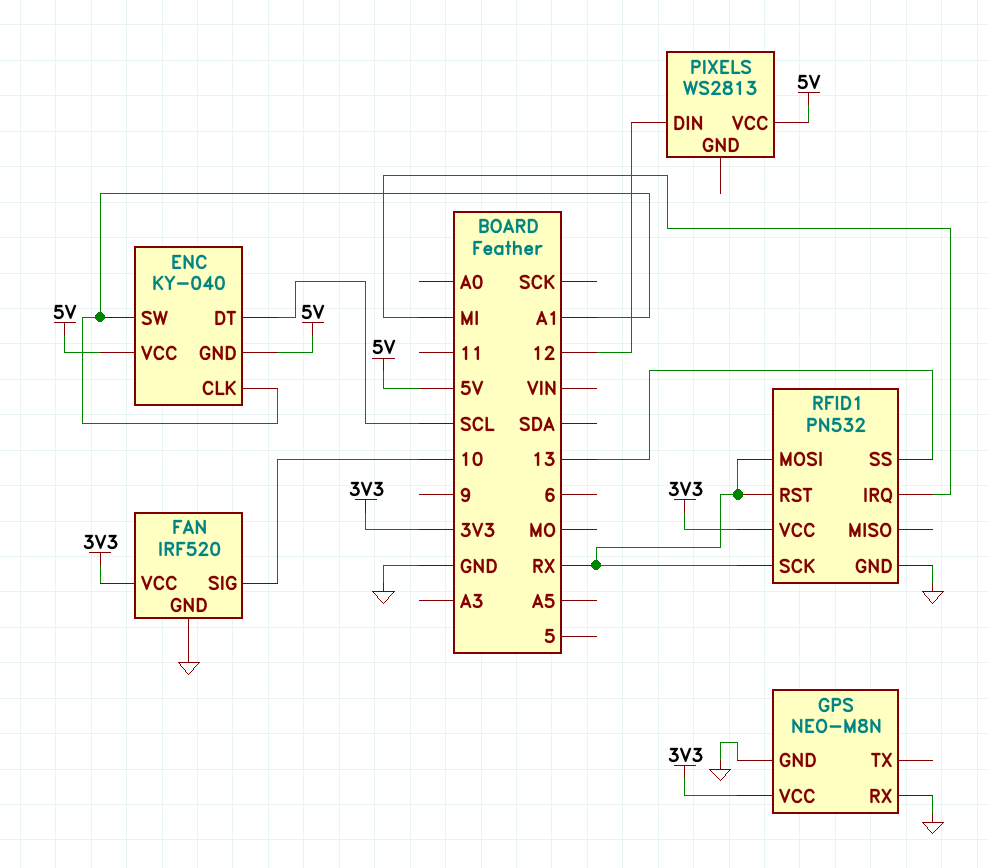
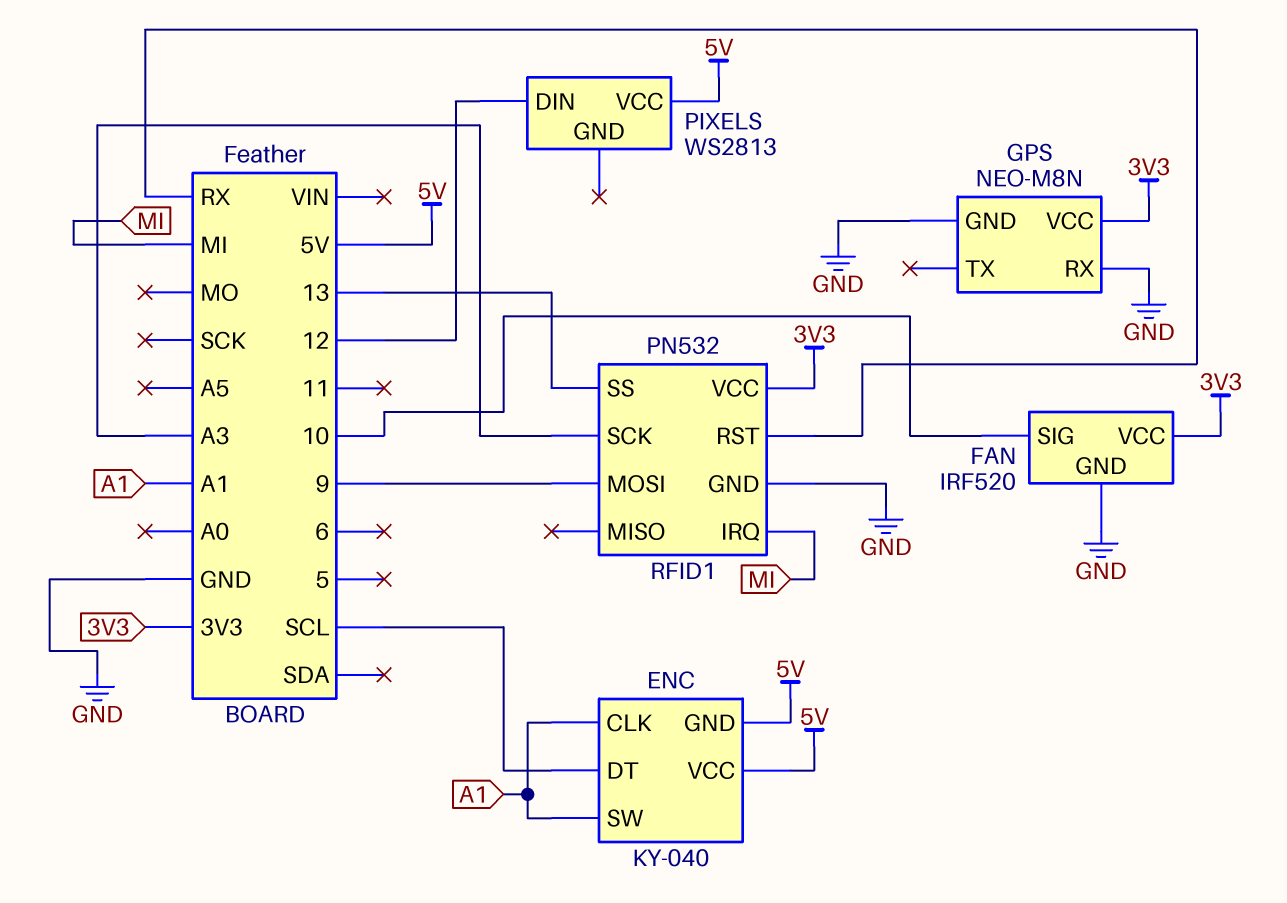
RFID1 pin MOSI: RX -> 9
RFID1 pin SCK: RX -> A3

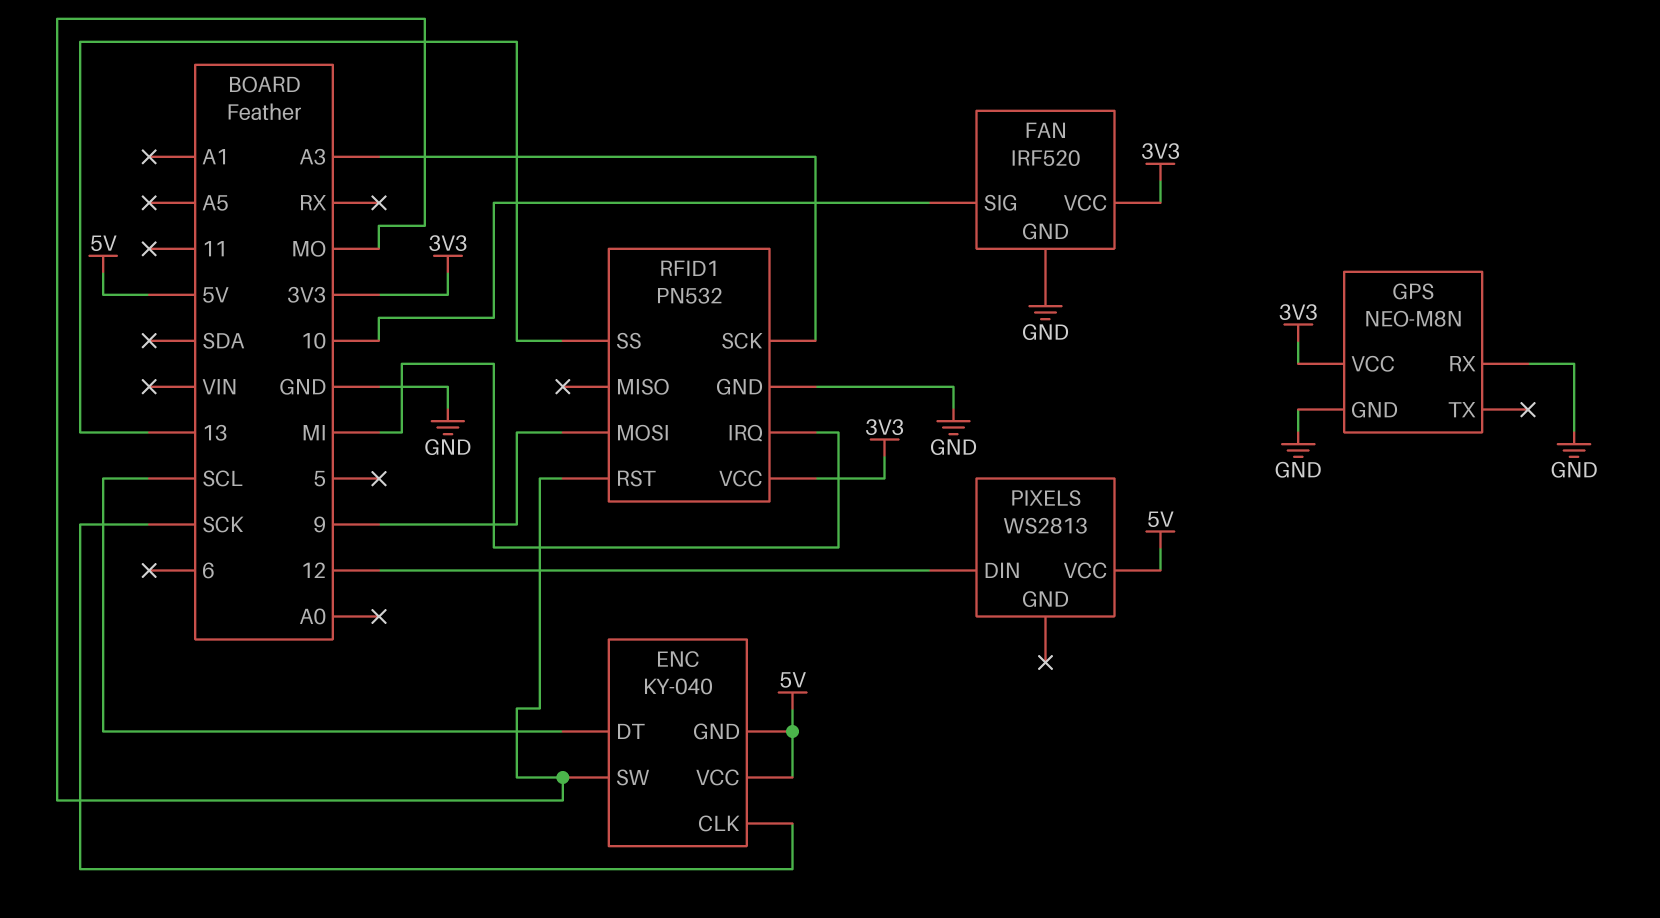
ENC pin CLK: A1 -> SCK
ENC pin SW: A1 -> MO
RFID1 pin RST: RX -> MO

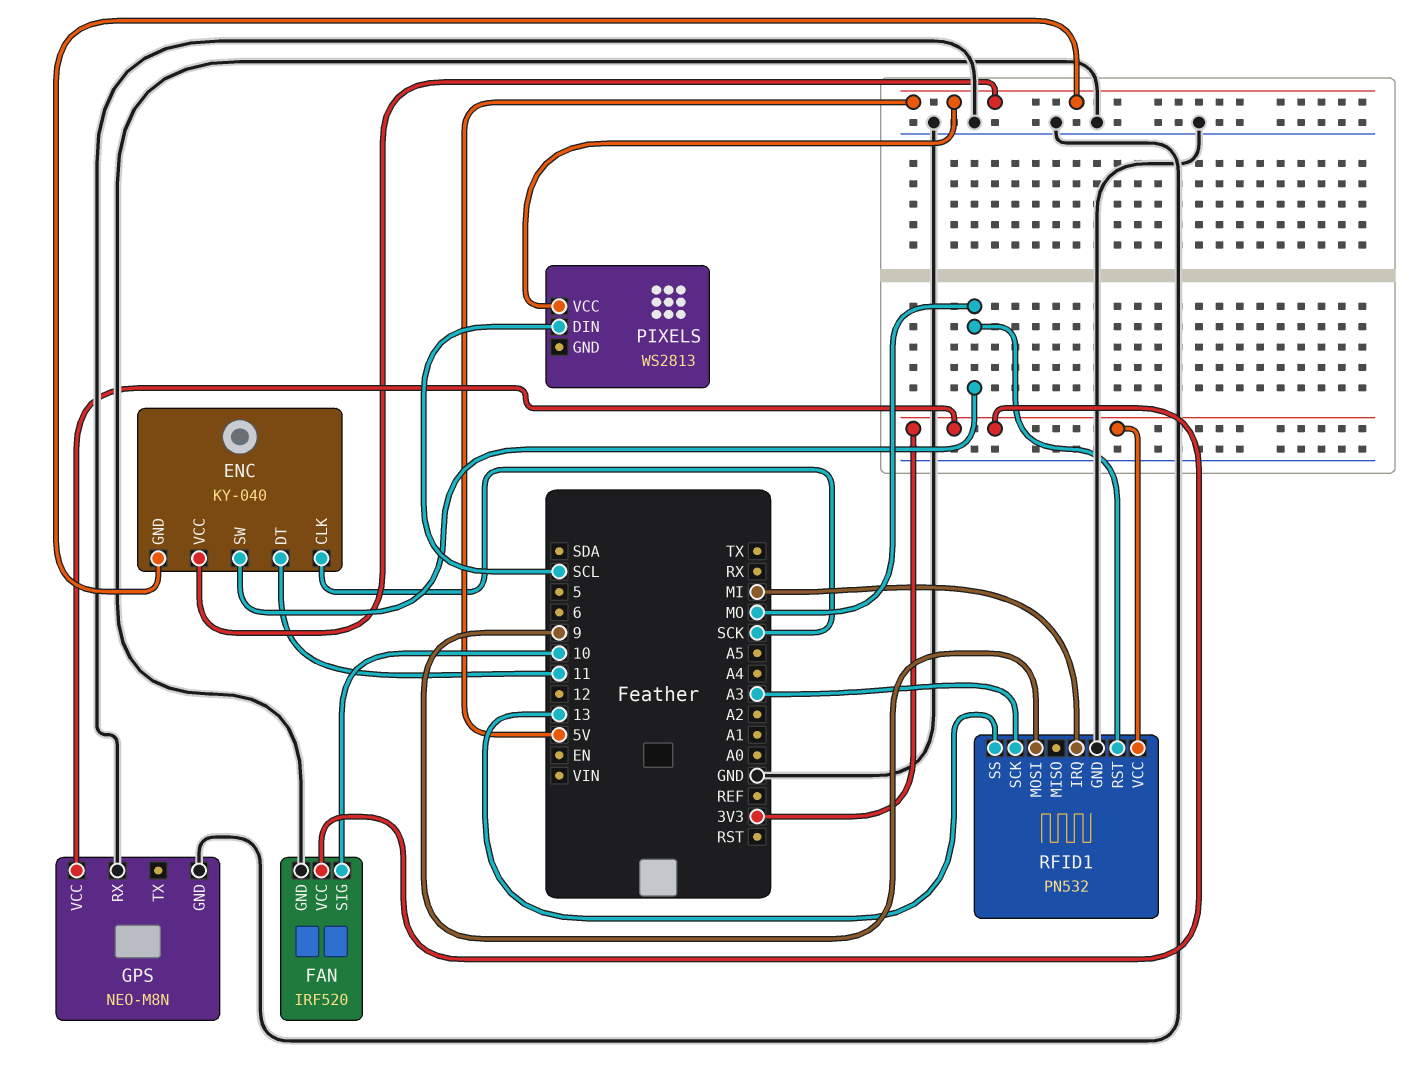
ENC pin DT: SCL -> 11
PIXELS pin DIN: 12 -> SCL

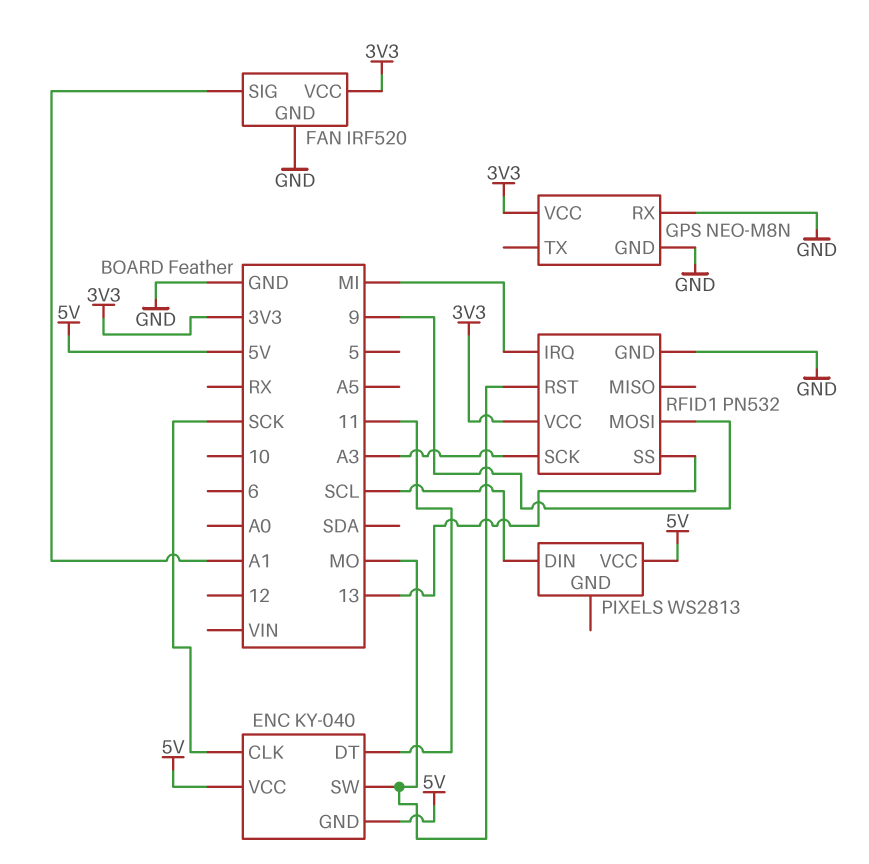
FAN pin SIG: 10 -> A1

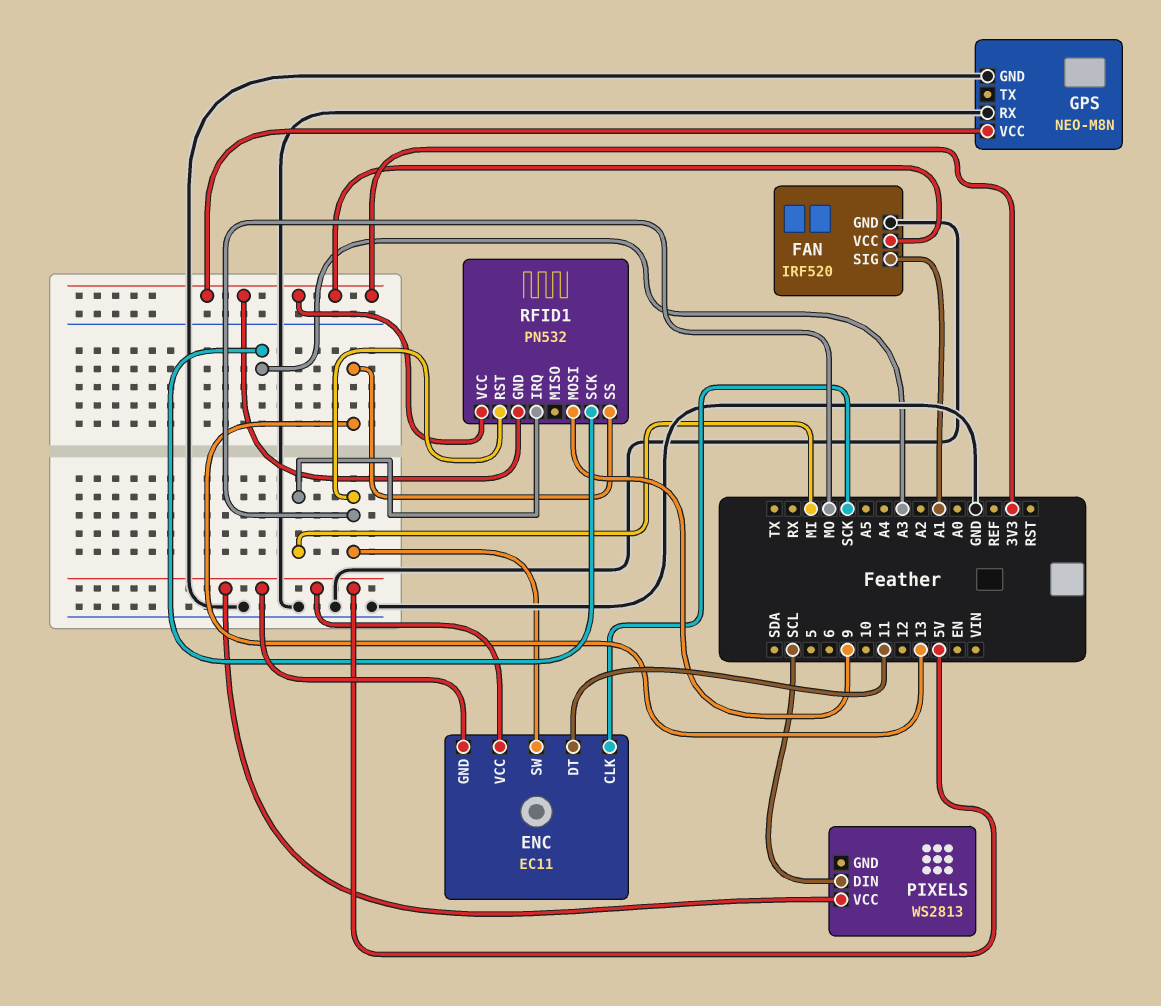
ENC: KY-040 -> EC11
RFID1 pin GND: GND -> 3V3

